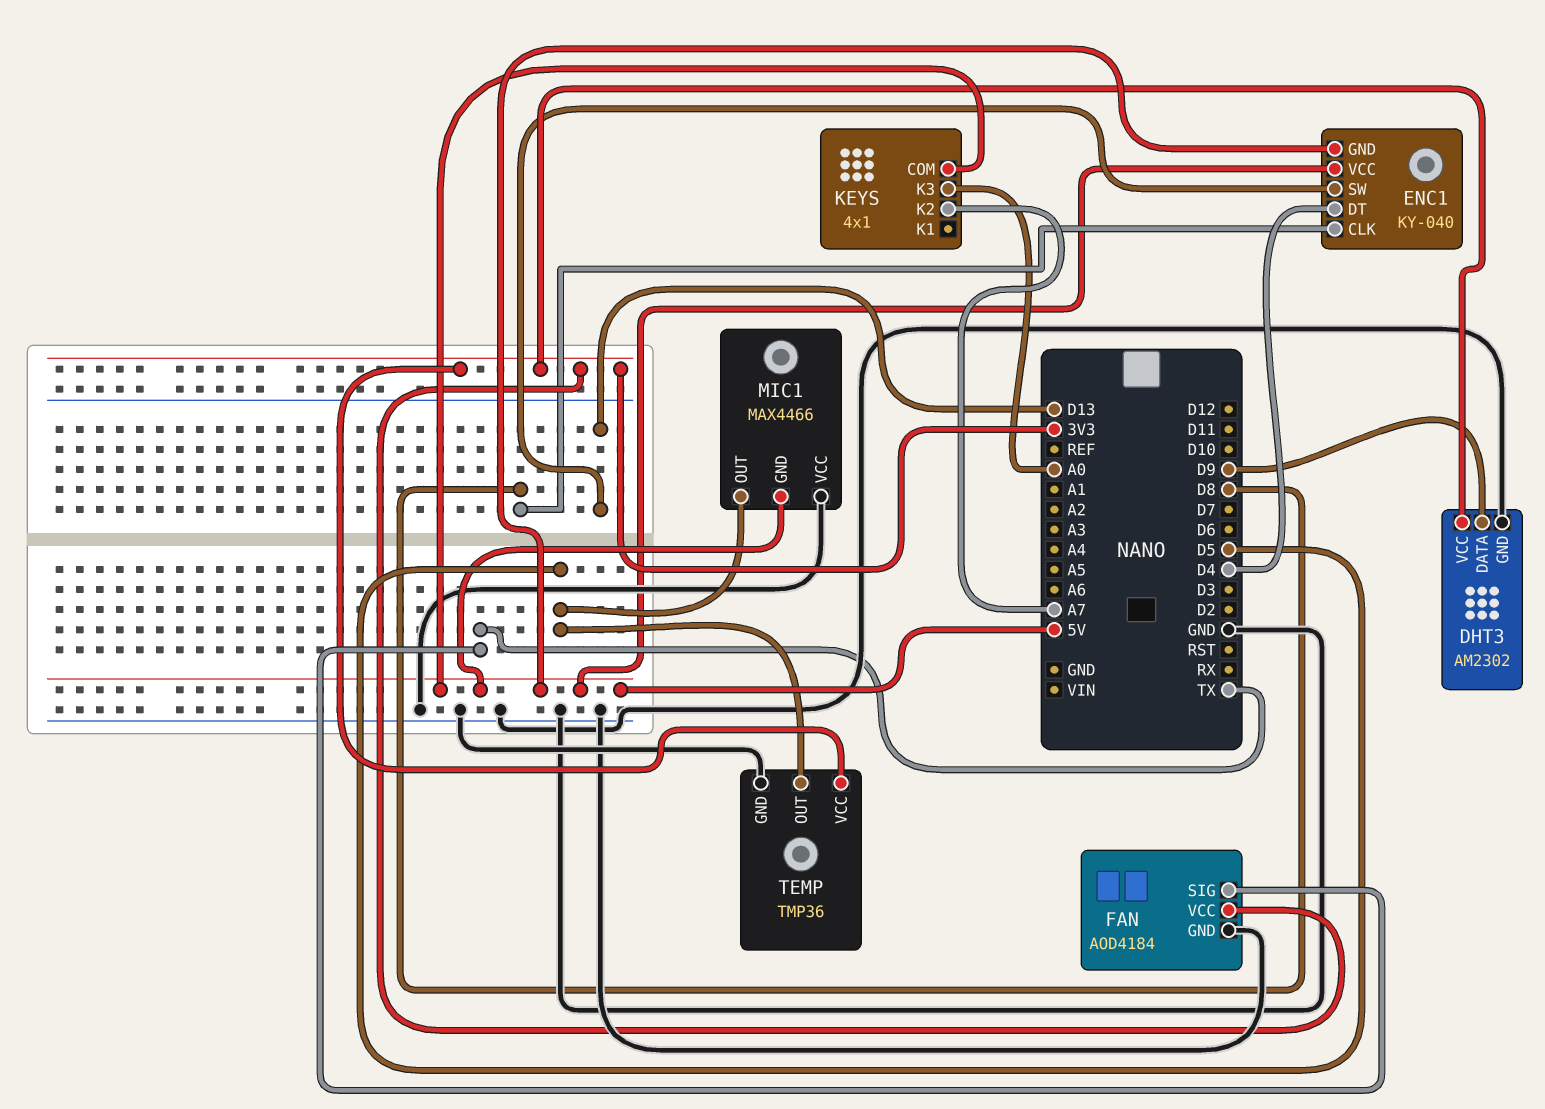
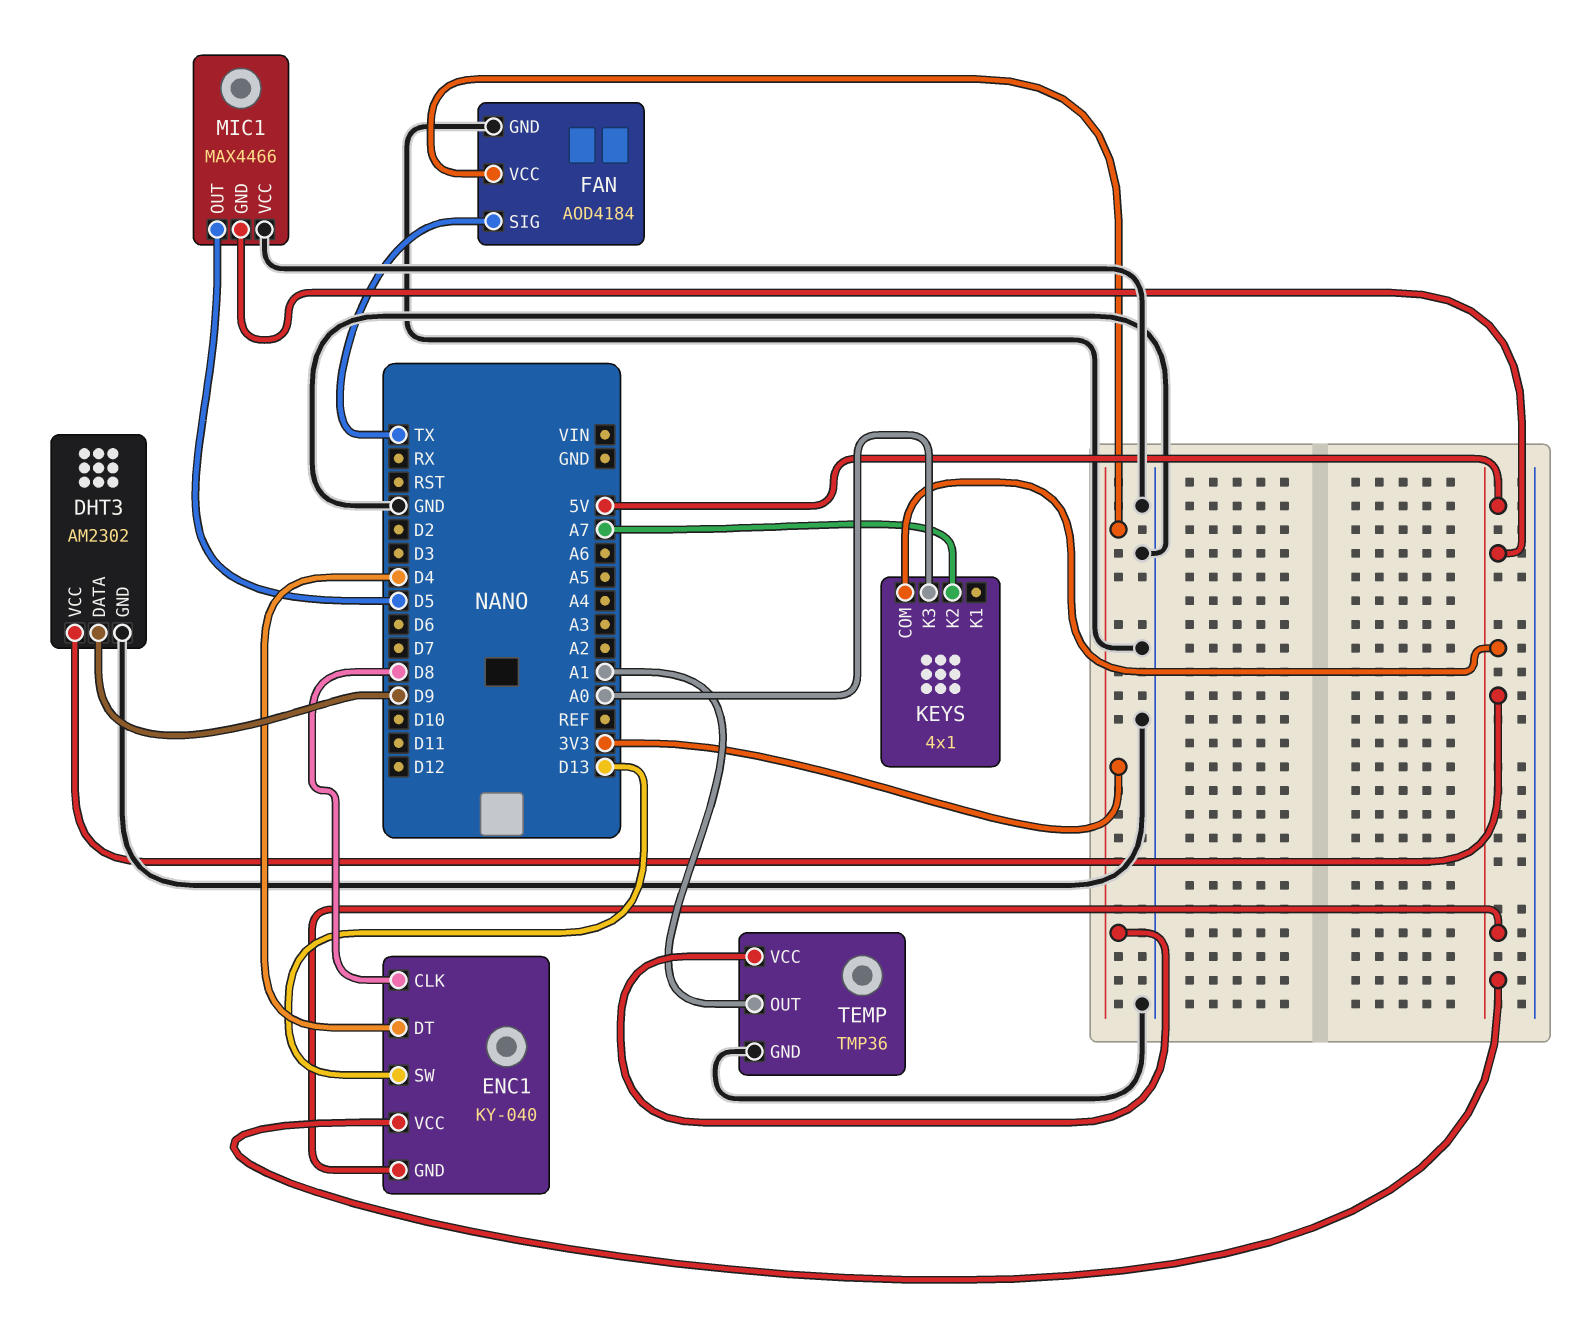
DHT3 pin VCC: 3V3 -> 5V
TEMP pin OUT: D5 -> A1

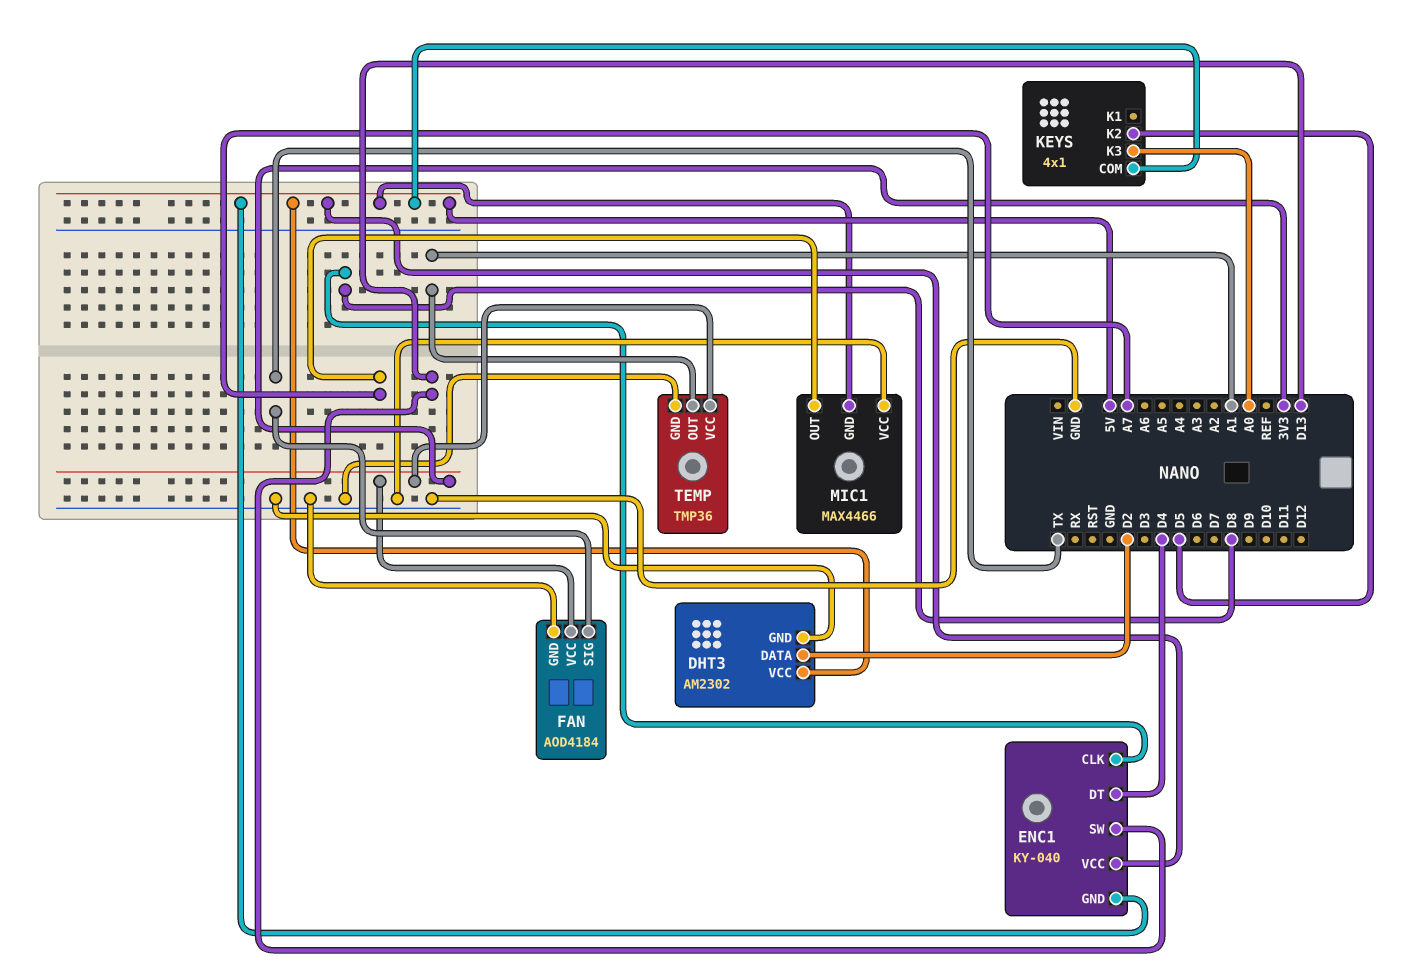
DHT3 pin DATA: D9 -> D2
KEYS pin K2: A7 -> D5
MIC1 pin OUT: D5 -> A7

